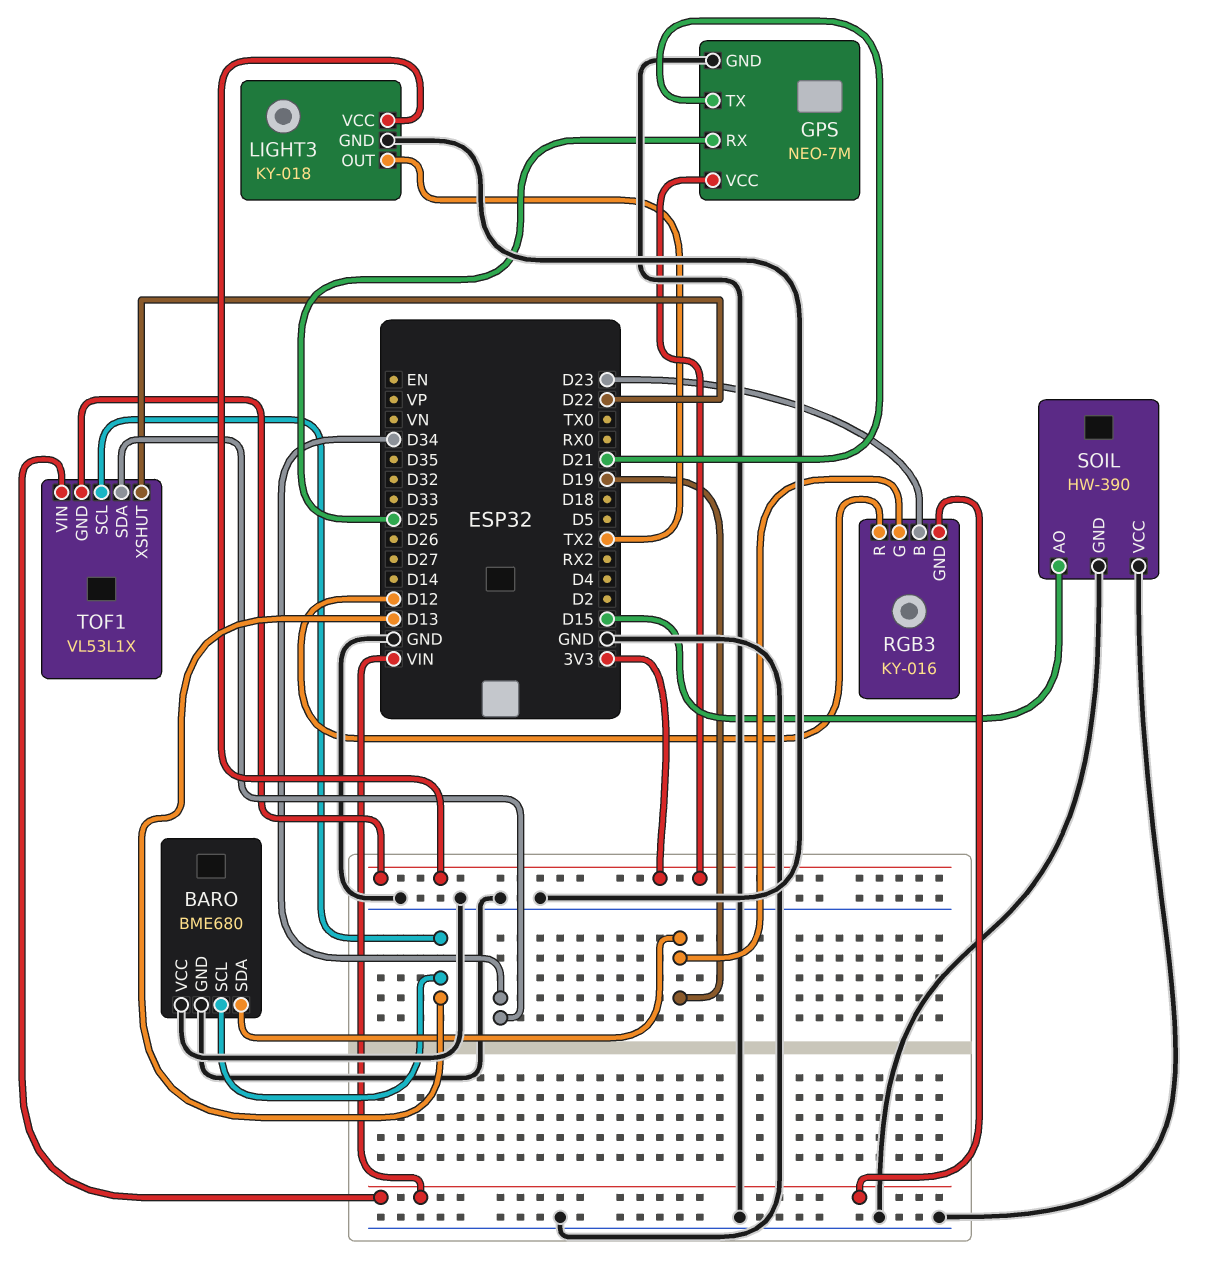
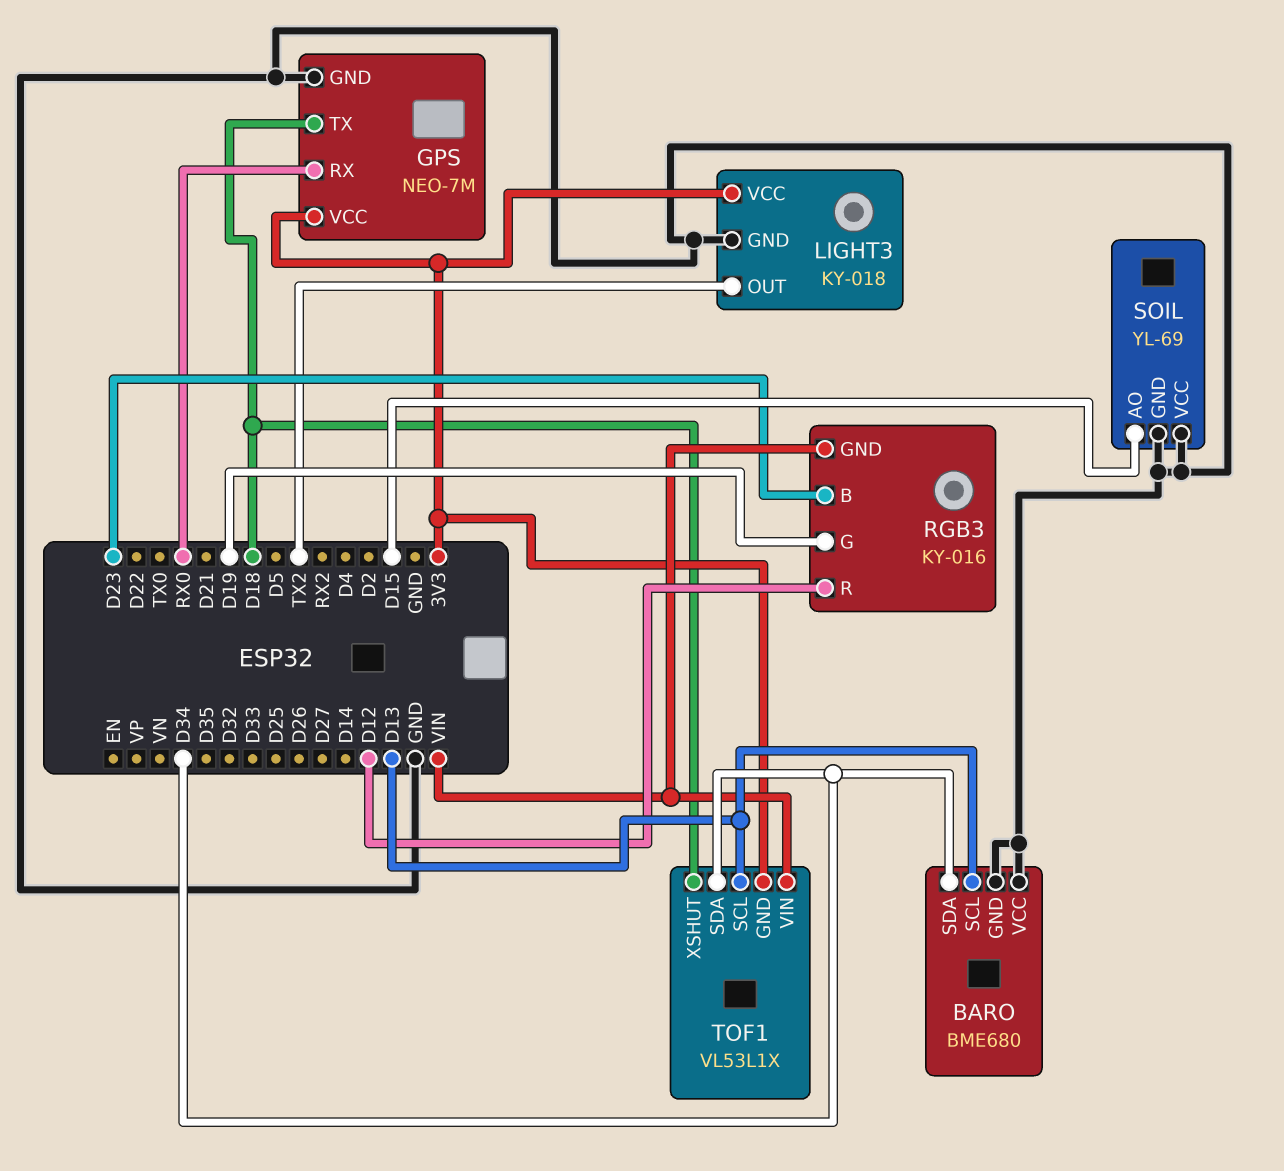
BARO pin SDA: D19 -> D34
GPS pin RX: D25 -> RX0
GPS pin TX: D21 -> D18
SOIL: HW-390 -> YL-69
TOF1 pin XSHUT: D22 -> D18

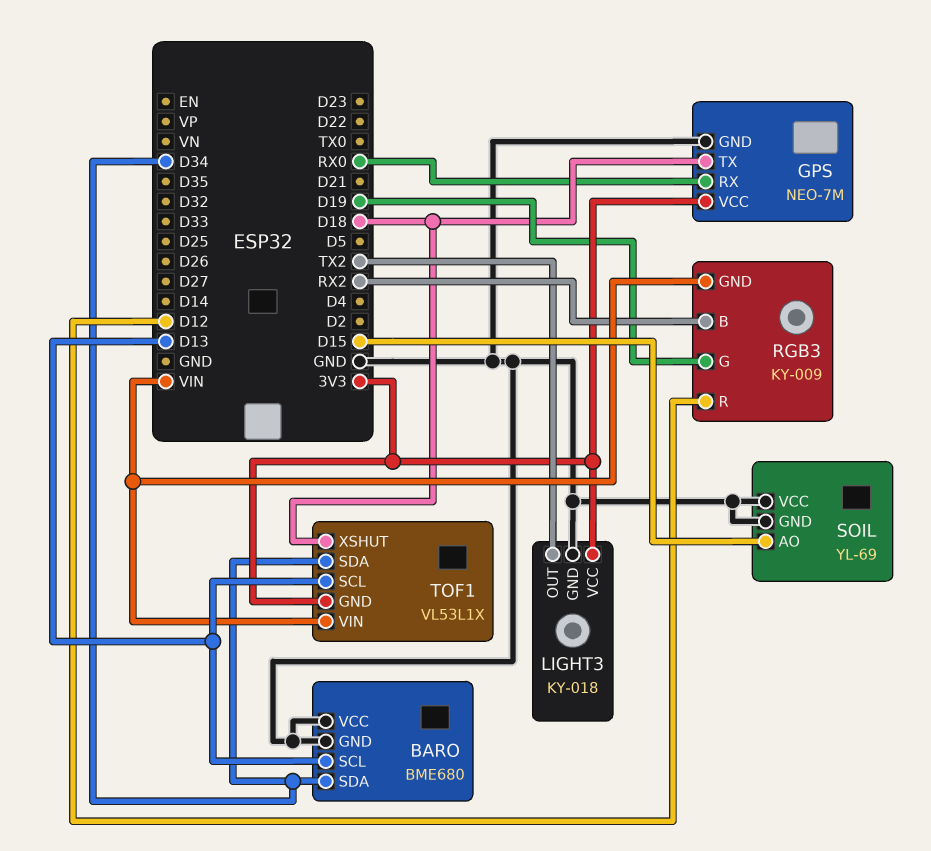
RGB3: KY-016 -> KY-009
RGB3 pin B: D23 -> RX2

